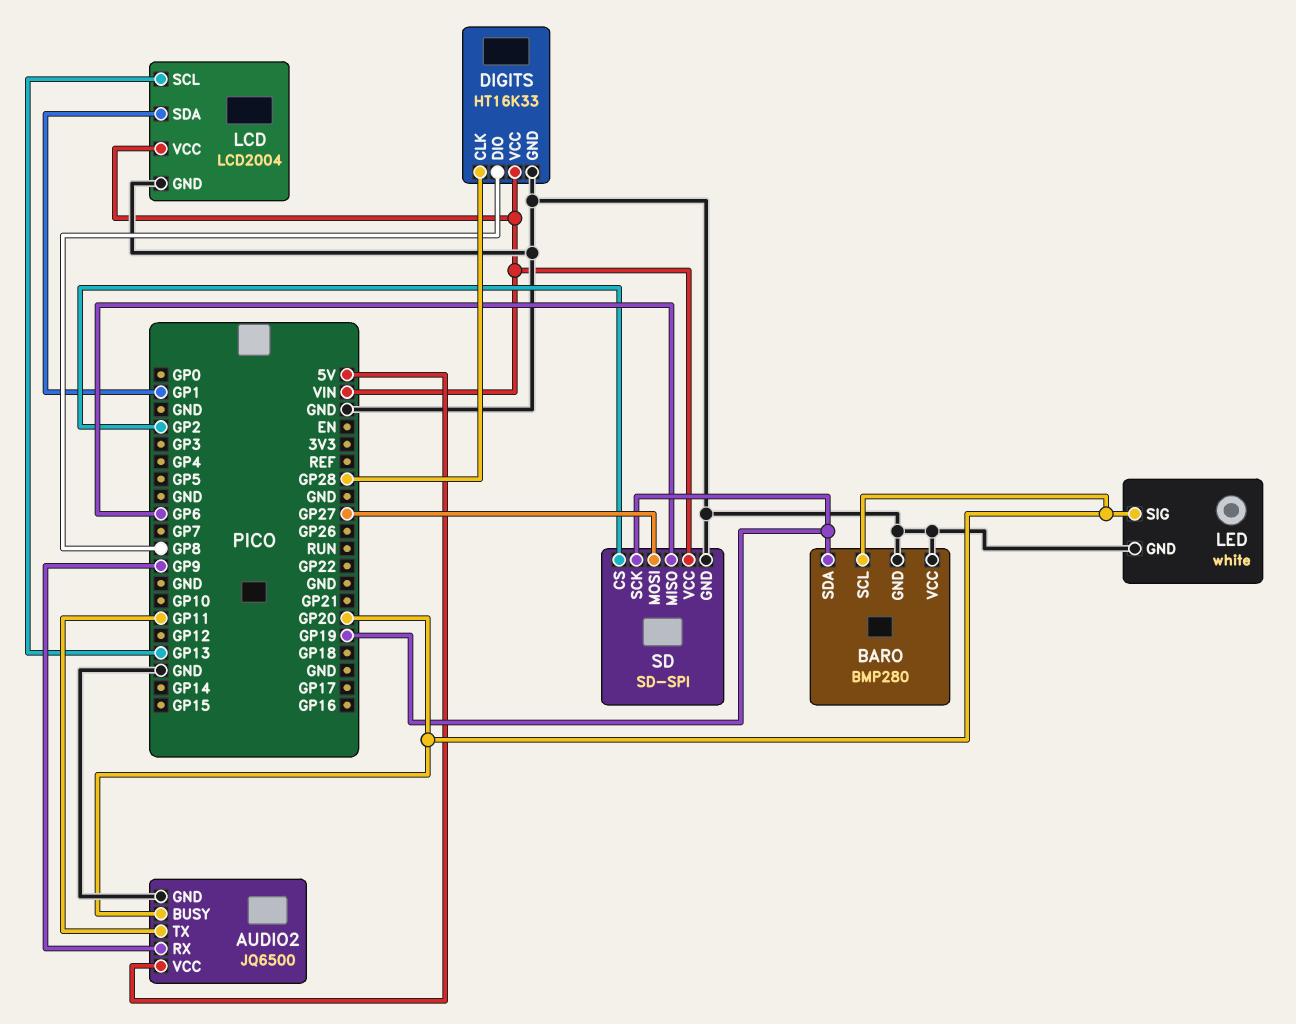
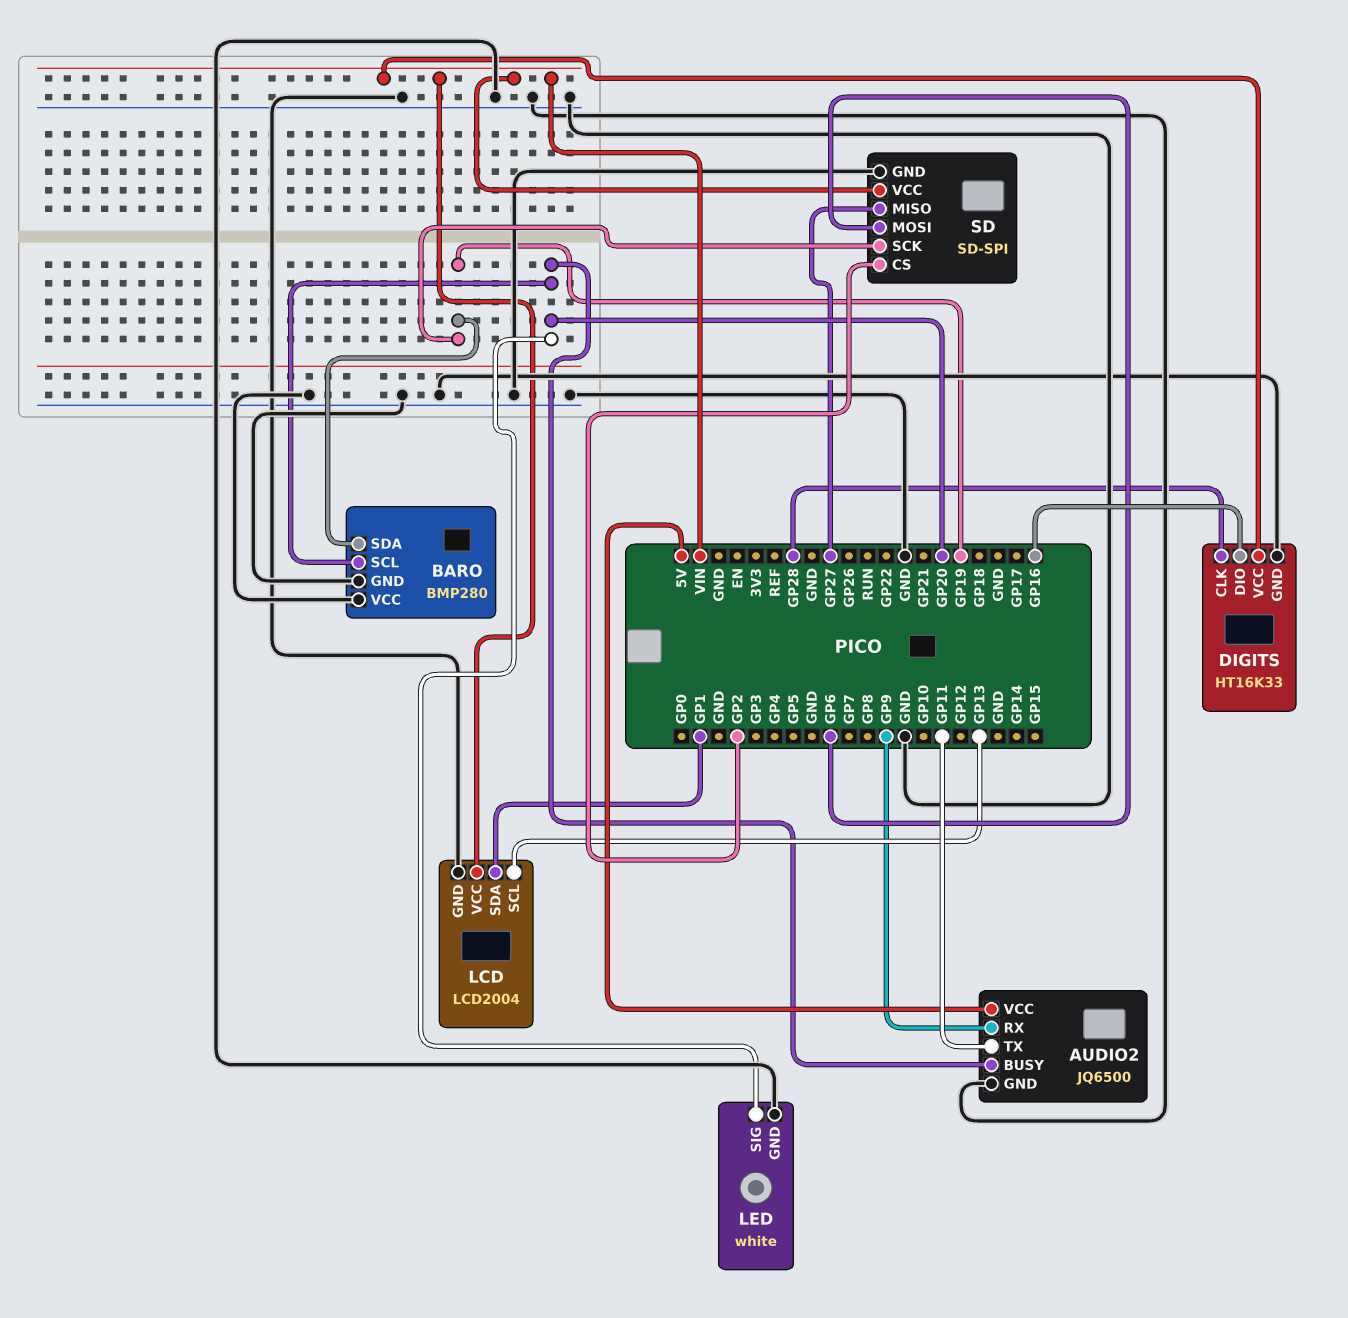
DIGITS pin DIO: GP8 -> GP16
SD pin MISO: GP6 -> GP27
SD pin MOSI: GP27 -> GP6

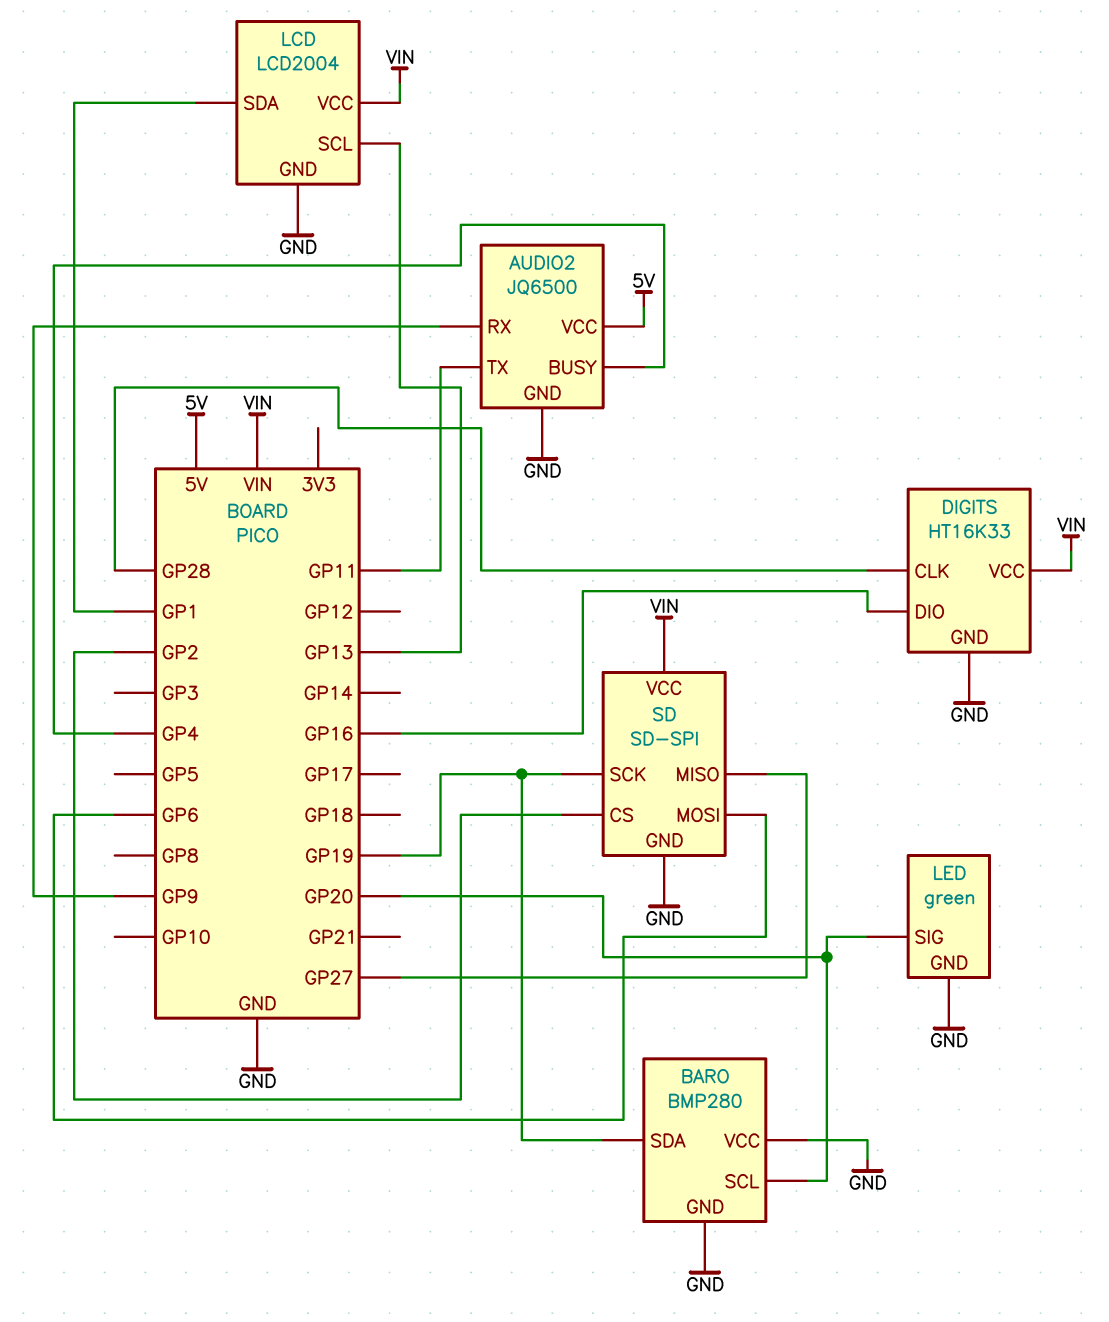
AUDIO2 pin BUSY: GP20 -> GP4
LED: white -> green

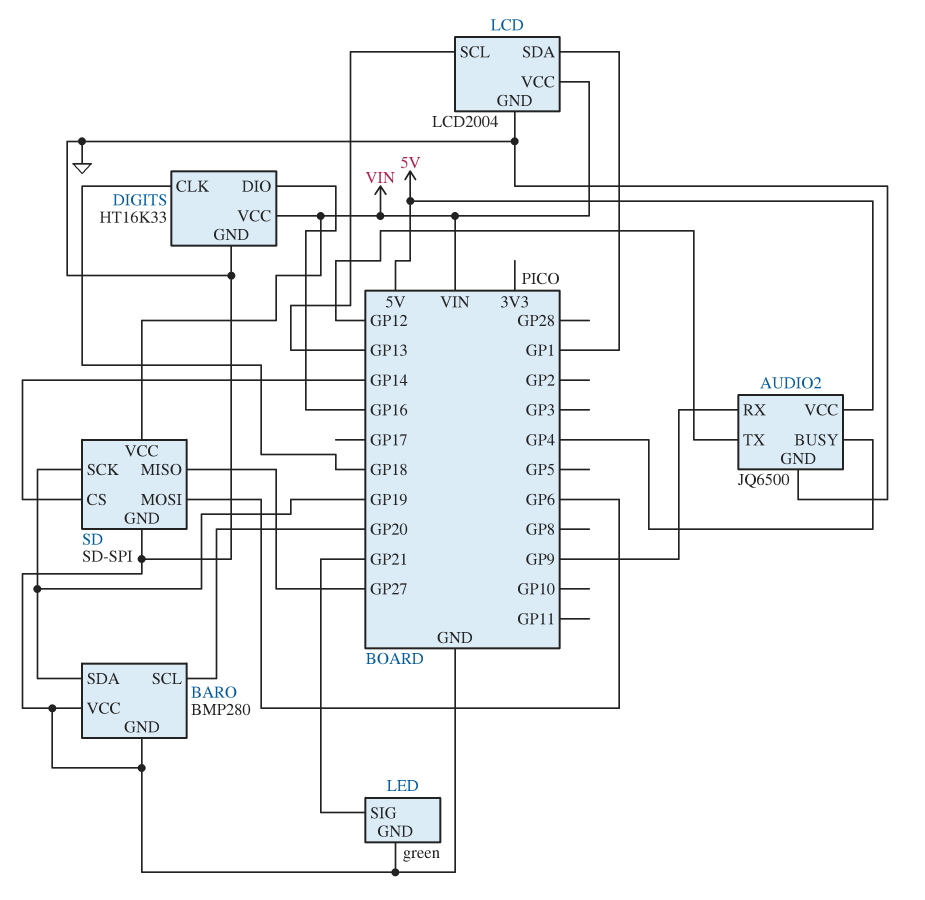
AUDIO2 pin TX: GP11 -> GP12
DIGITS pin CLK: GP28 -> GP18
LED pin SIG: GP20 -> GP21
SD pin CS: GP2 -> GP14

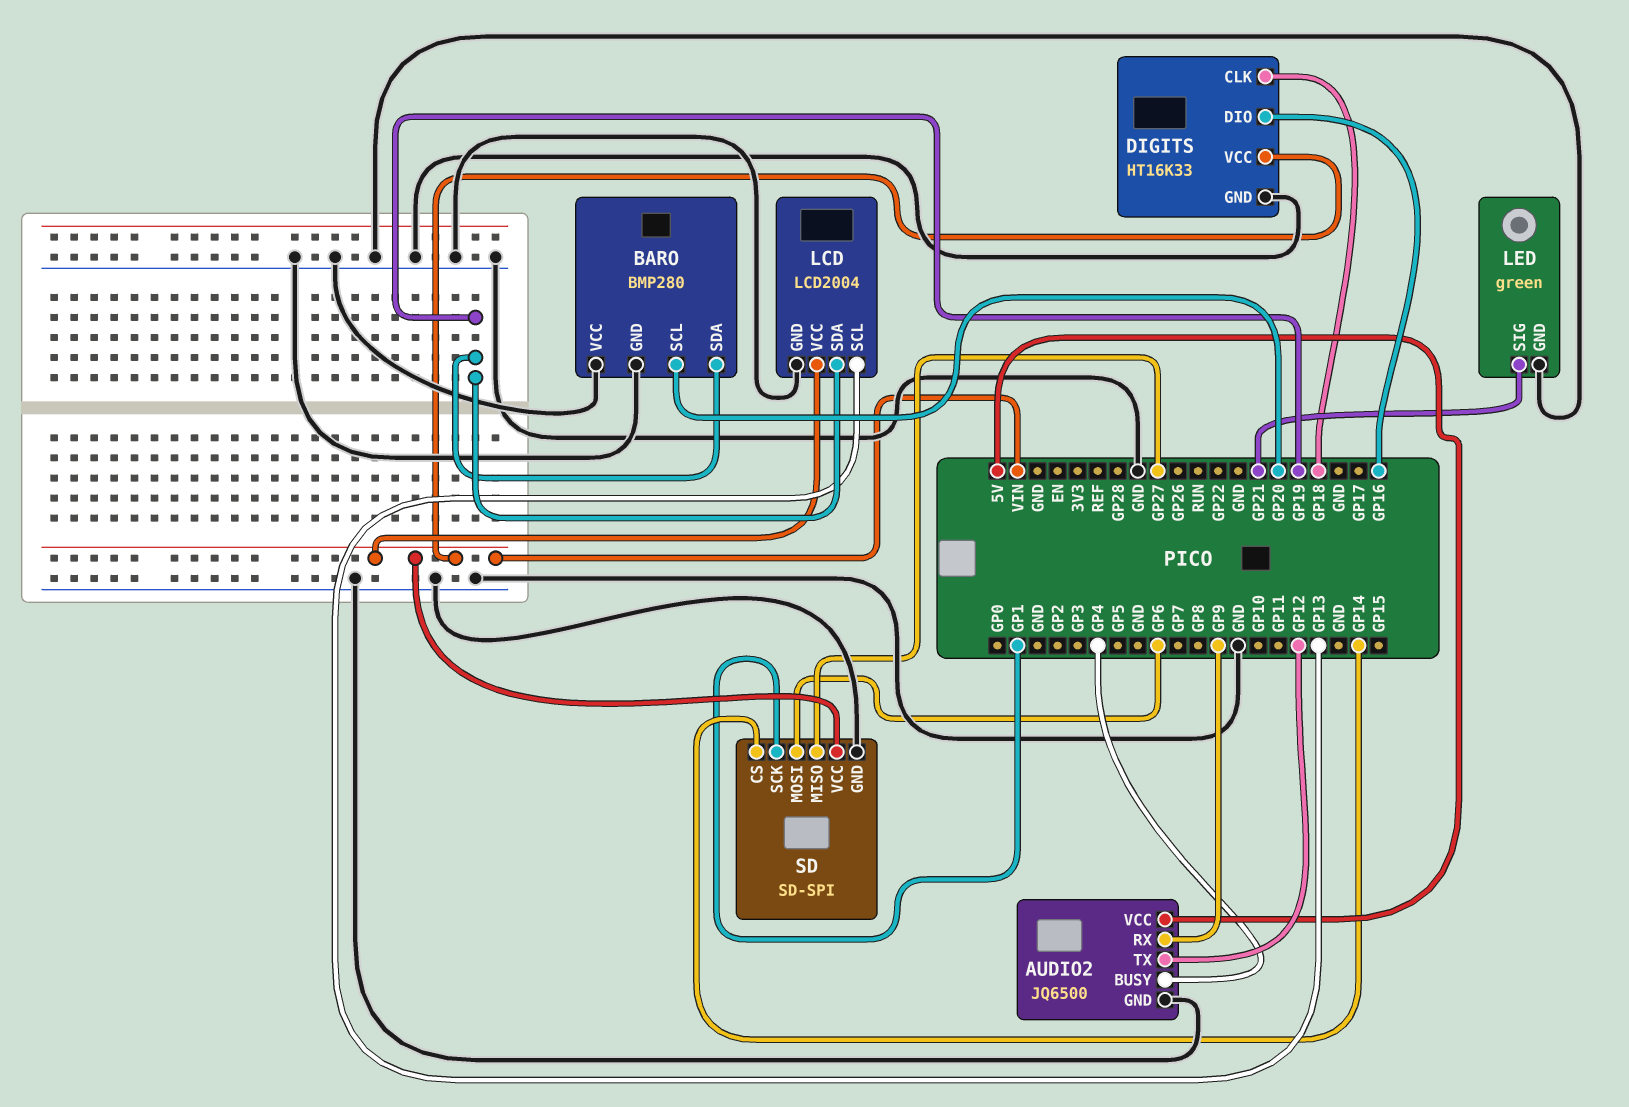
LCD pin SDA: GP1 -> GP19
SD pin SCK: GP19 -> GP1

